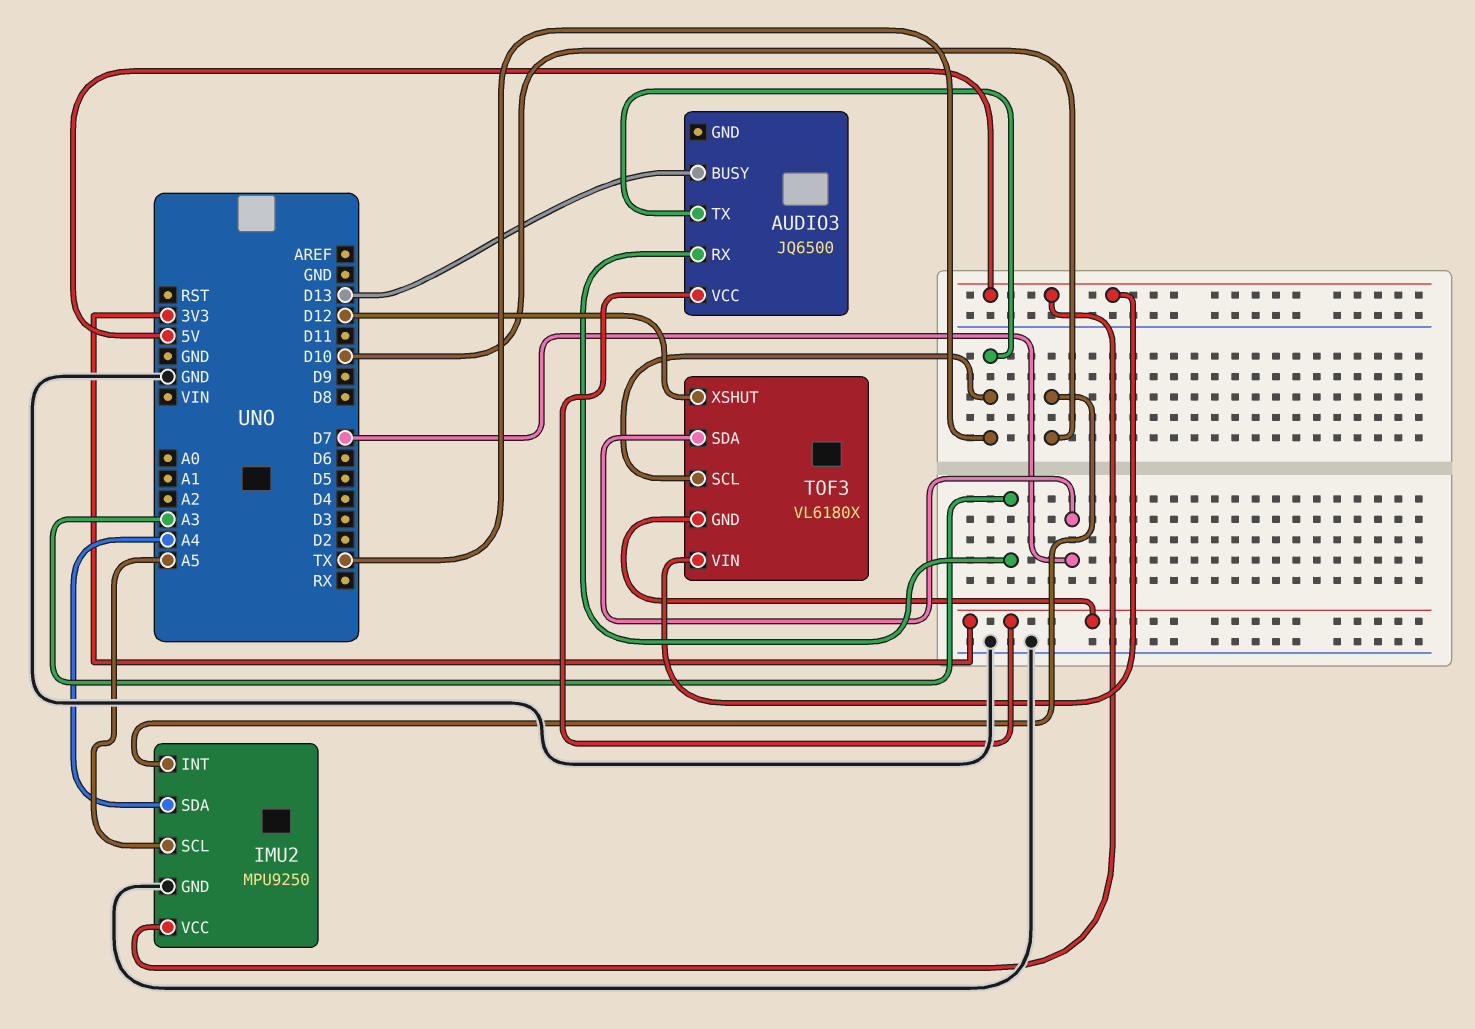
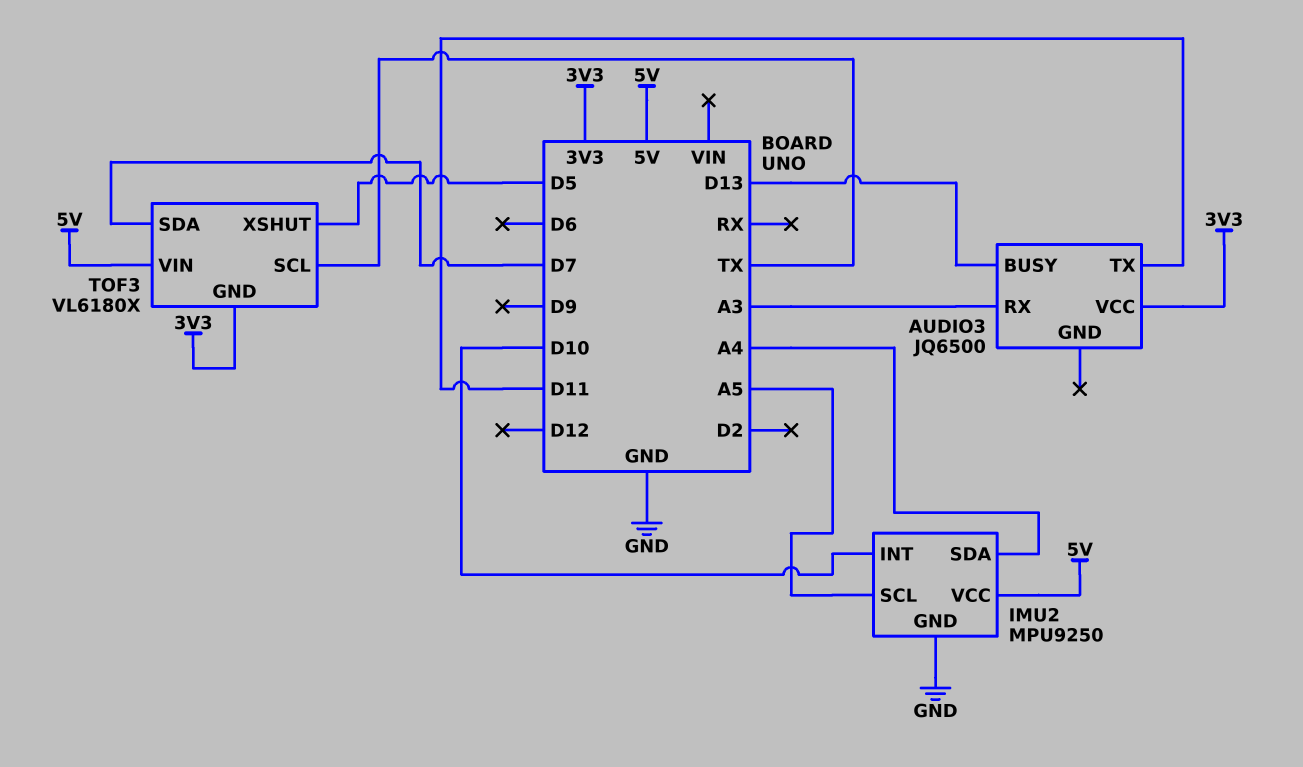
AUDIO3 pin TX: TX -> D11
TOF3 pin XSHUT: D12 -> D5

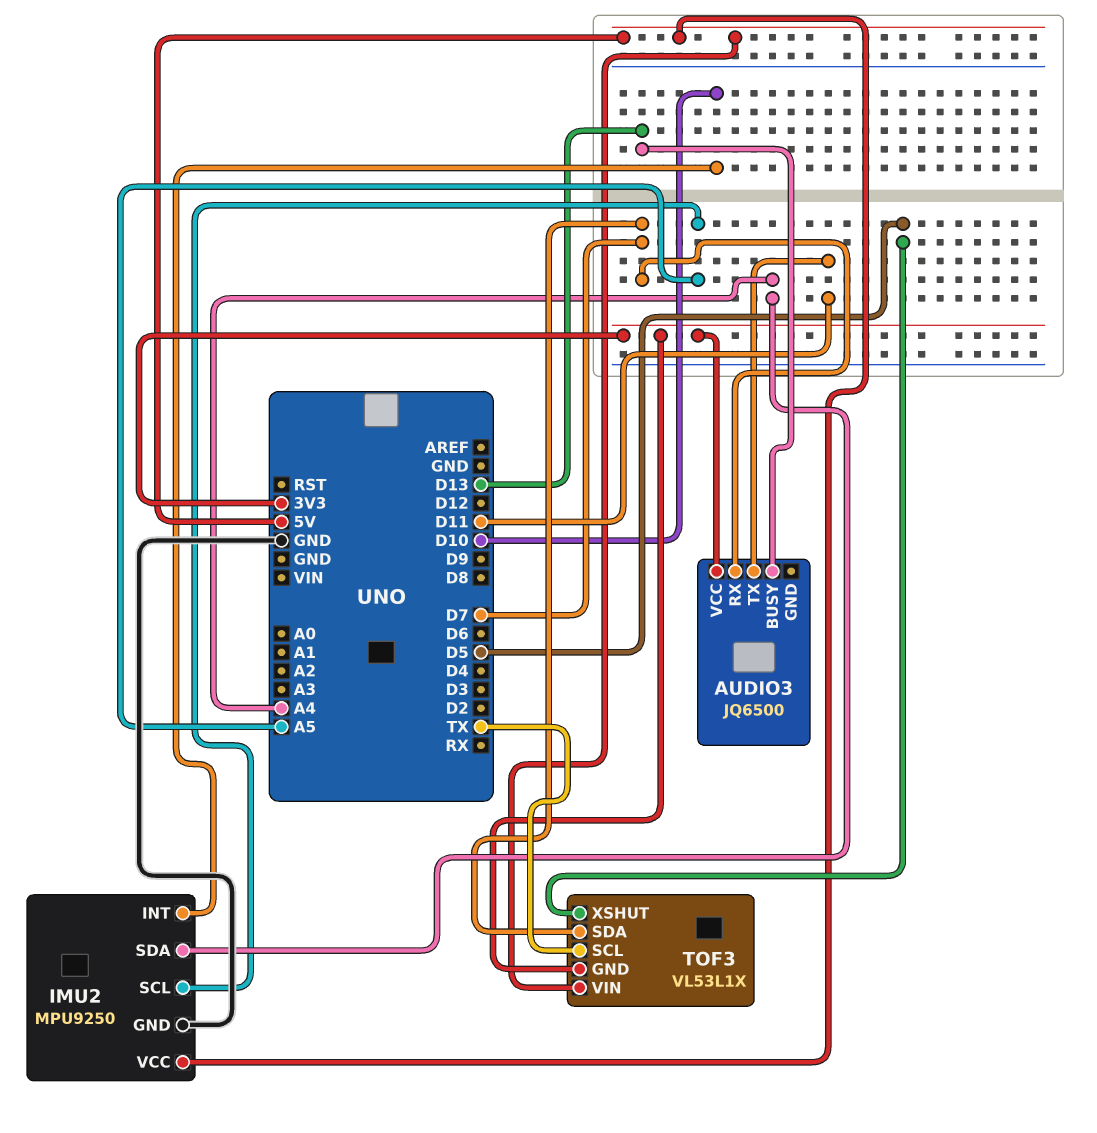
AUDIO3 pin RX: A3 -> D7
TOF3: VL6180X -> VL53L1X

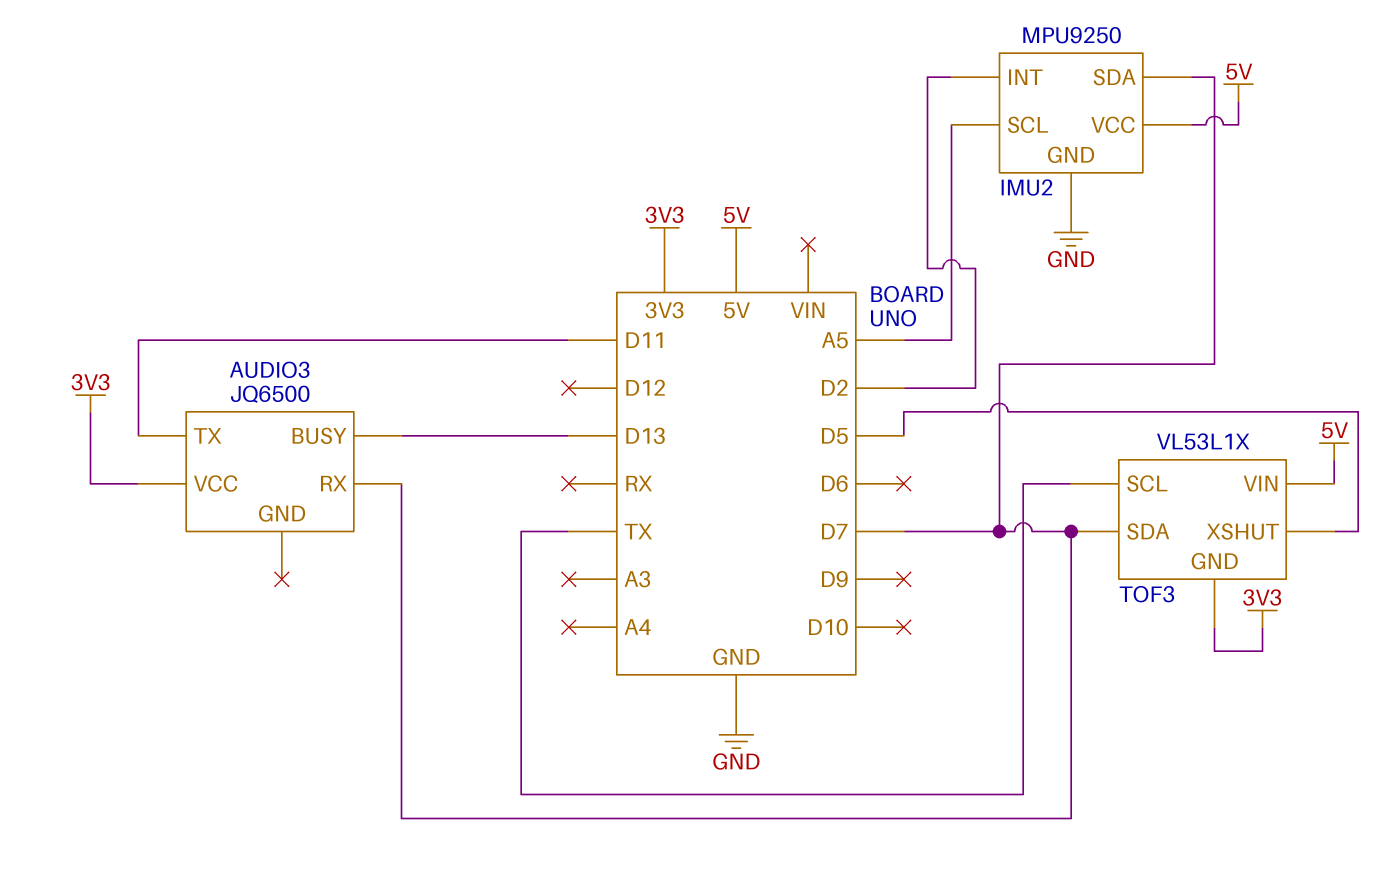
IMU2 pin INT: D10 -> D2
IMU2 pin SDA: A4 -> D7

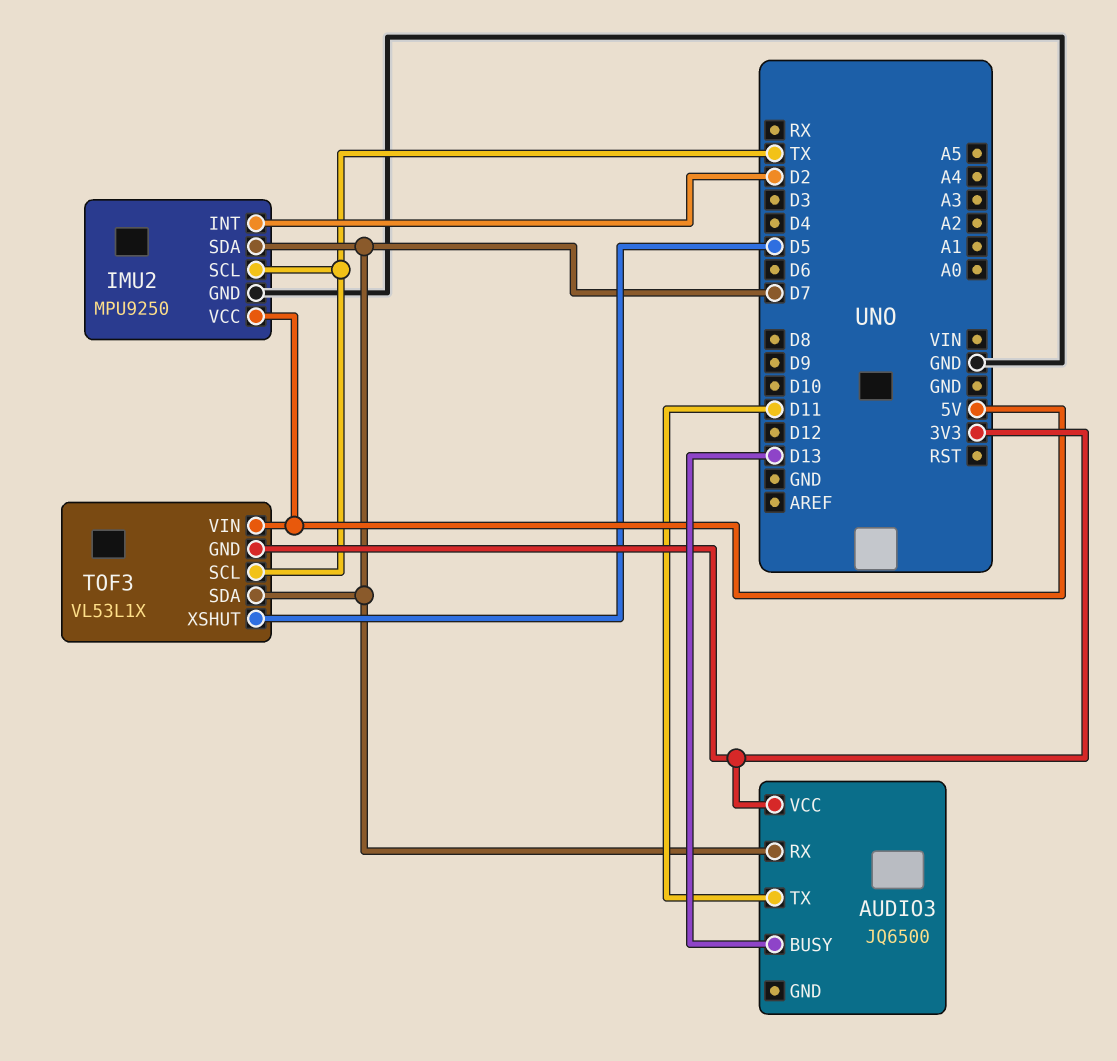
IMU2 pin SCL: A5 -> TX

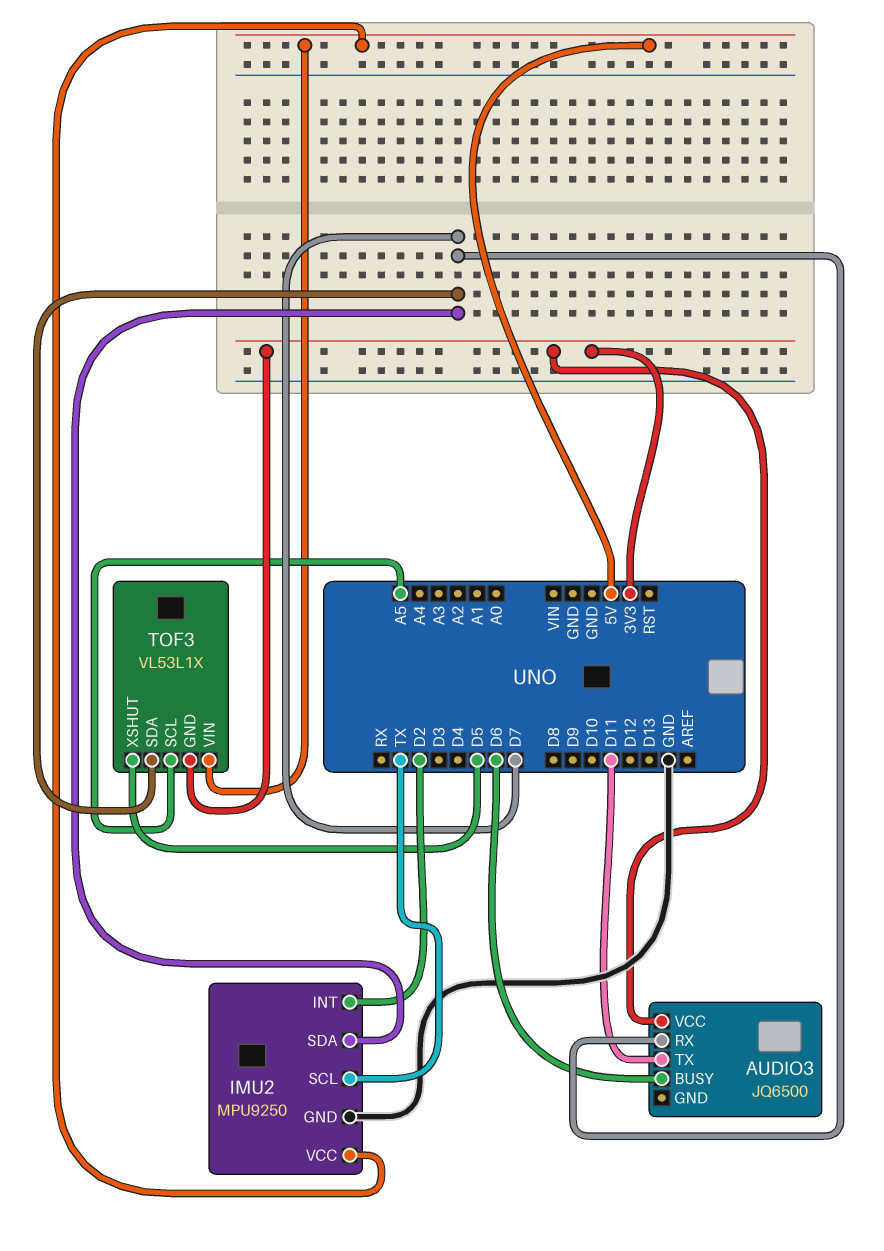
AUDIO3 pin BUSY: D13 -> D6
TOF3 pin SCL: TX -> A5

